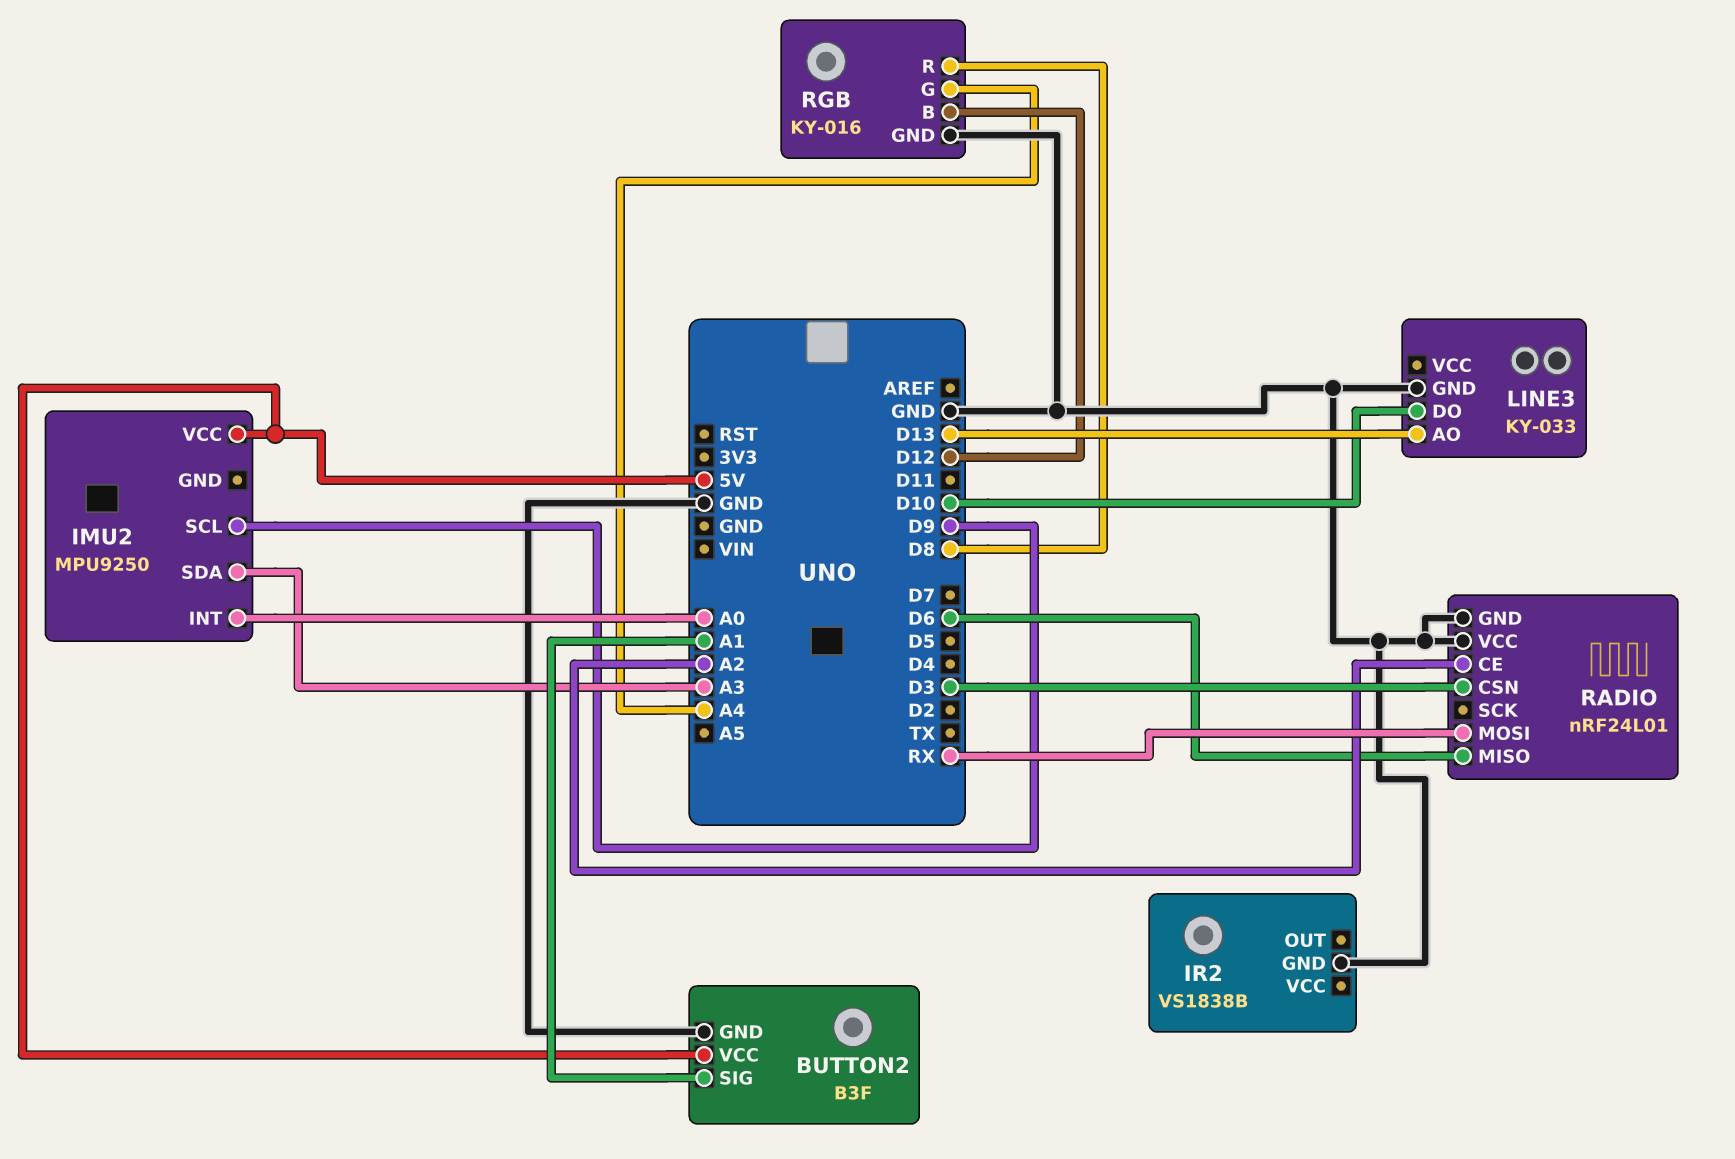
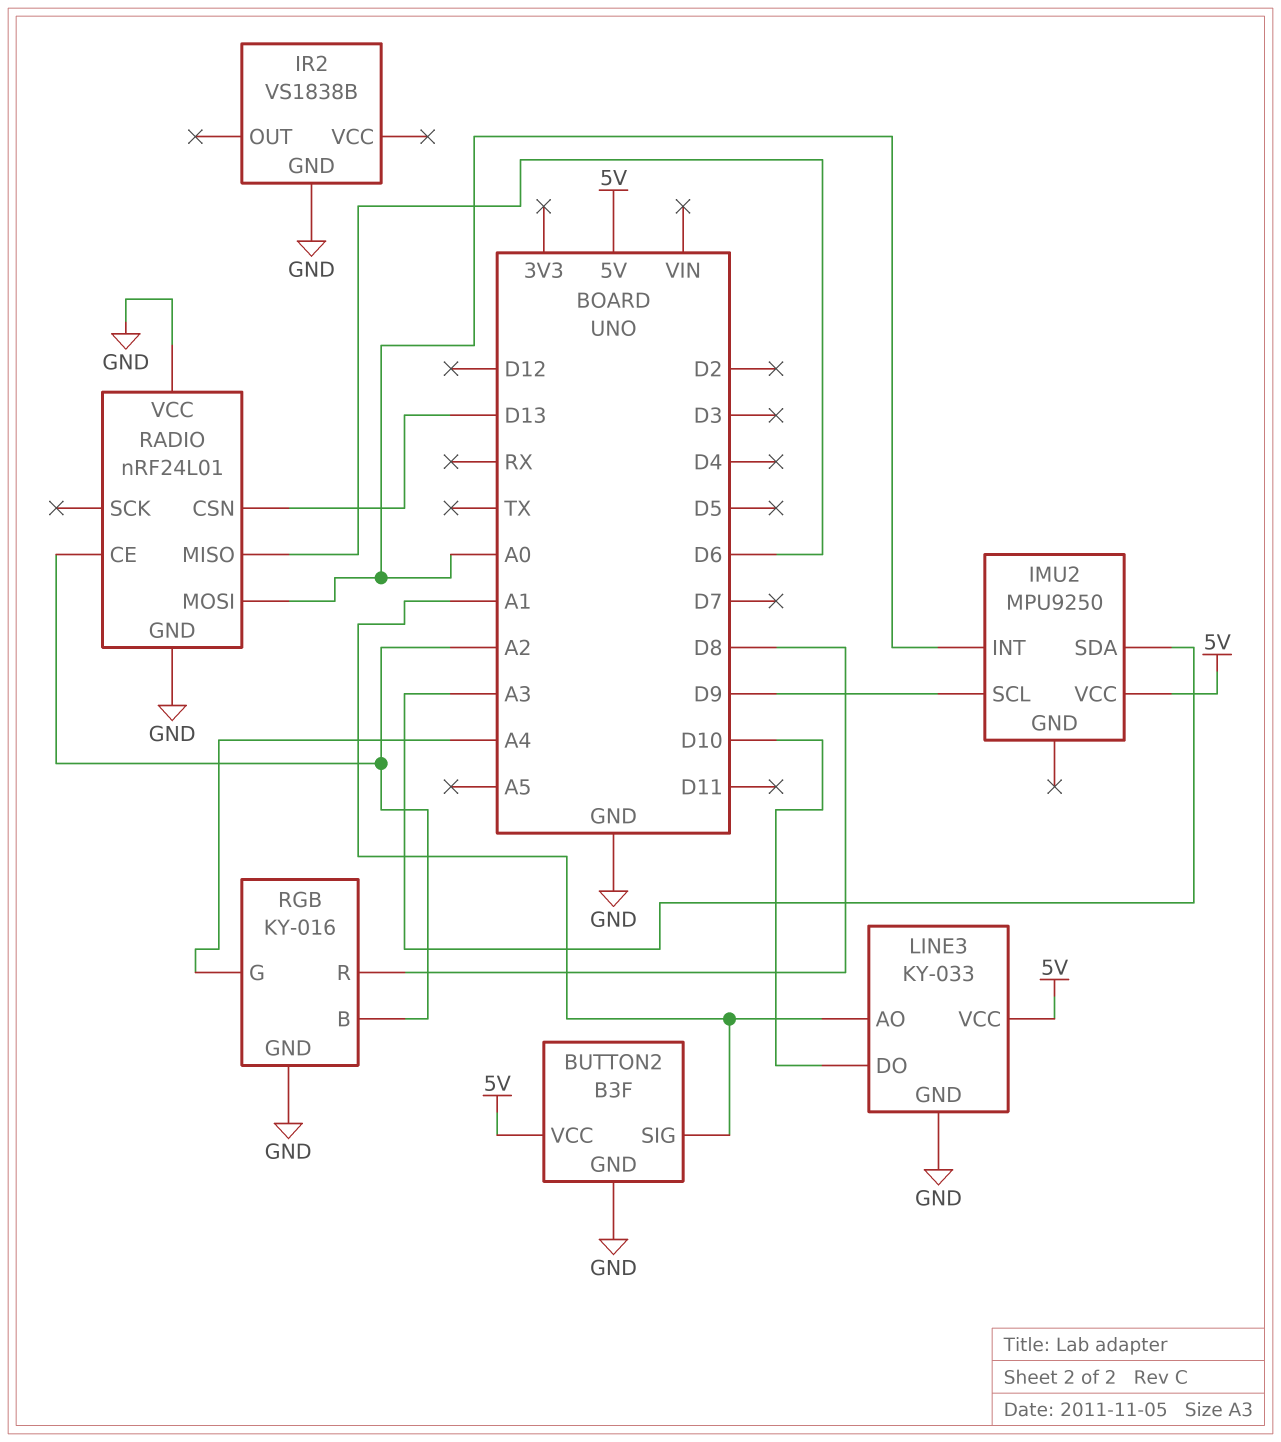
LINE3 pin AO: D13 -> A1
LINE3 pin VCC: none -> 5V
RADIO pin CSN: D3 -> D13
RADIO pin MOSI: RX -> A0
RGB pin B: D12 -> A2

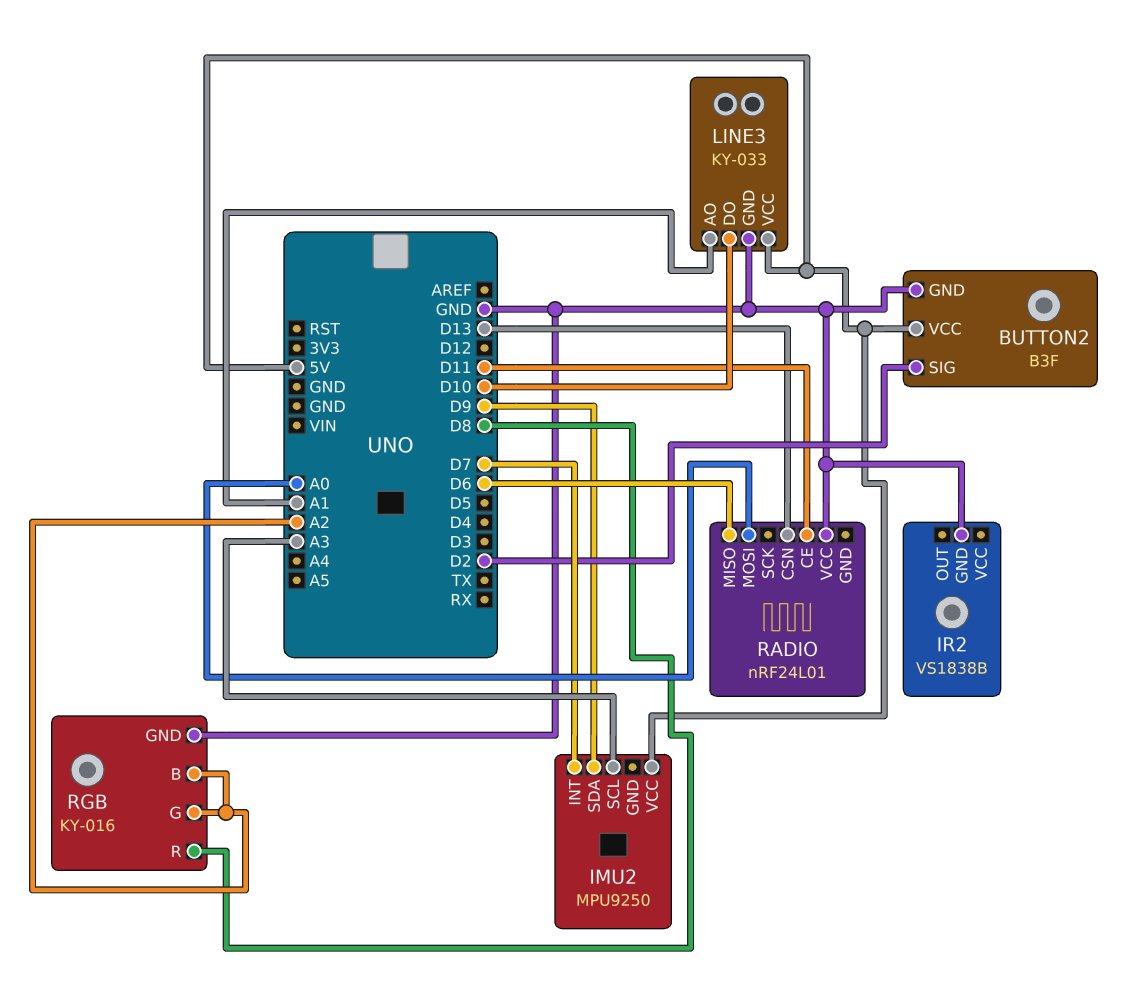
BUTTON2 pin SIG: A1 -> D2
IMU2 pin INT: A0 -> D7
IMU2 pin SCL: D9 -> A3
IMU2 pin SDA: A3 -> D9
RADIO pin CE: A2 -> D11
RADIO pin GND: GND -> none
RGB pin G: A4 -> A2

